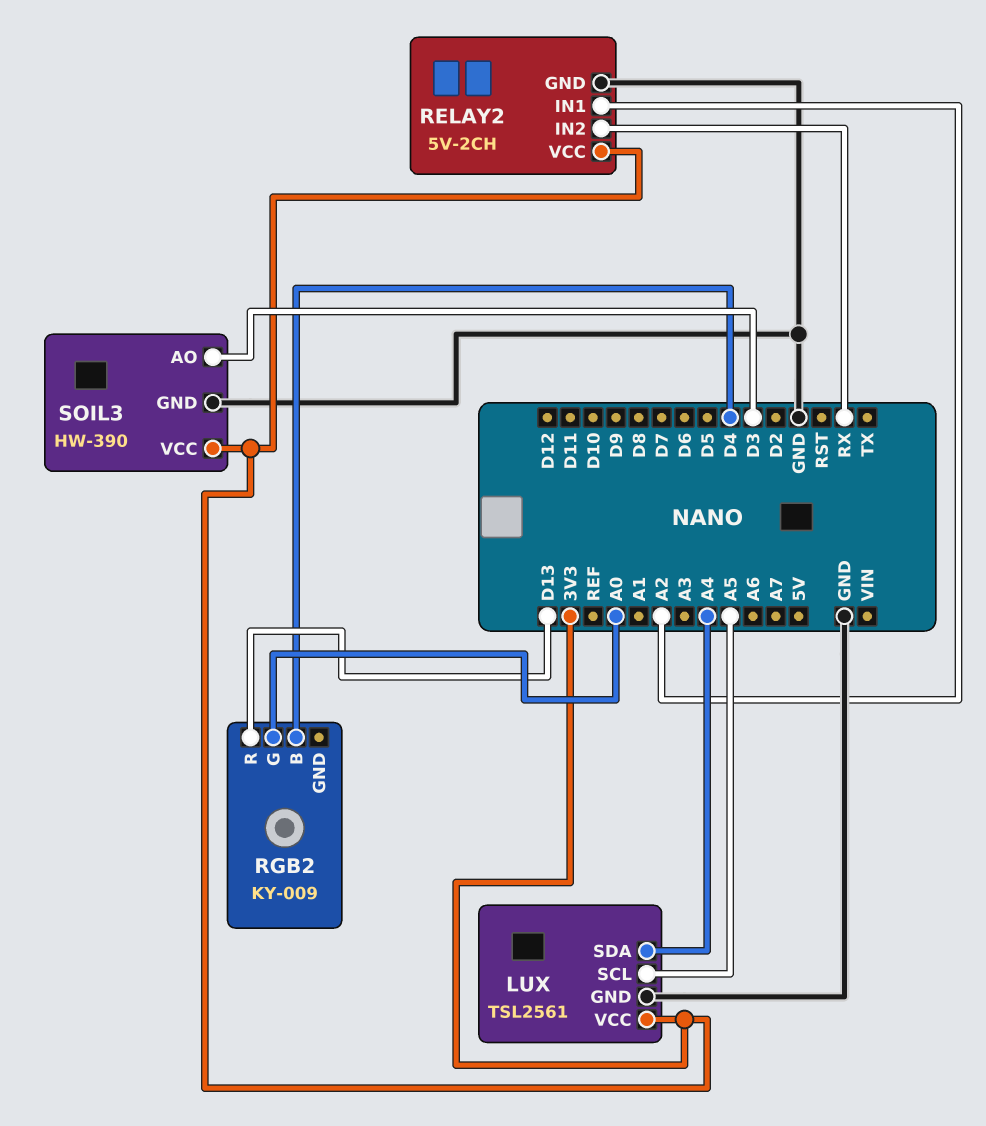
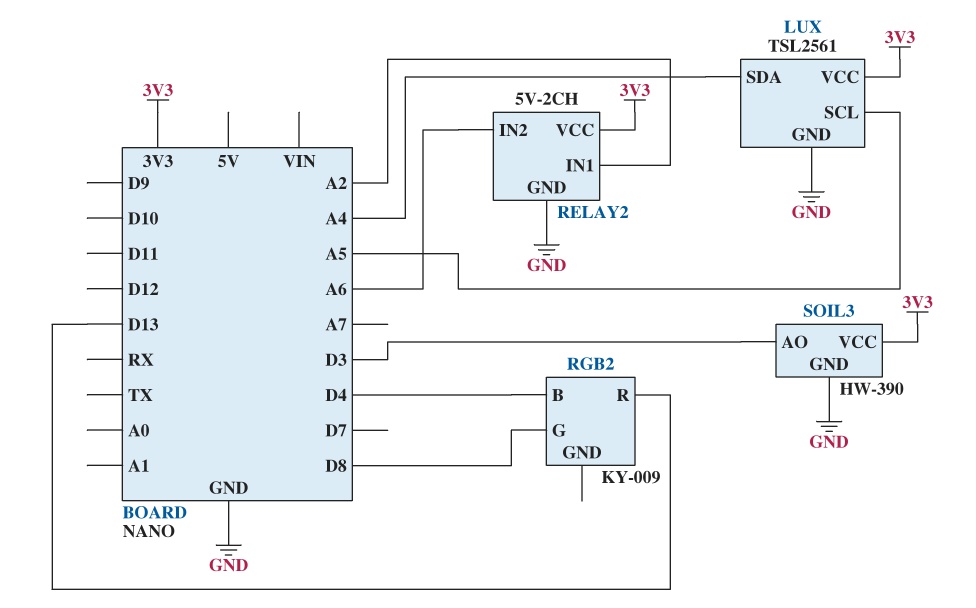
RELAY2 pin IN2: RX -> A6
RGB2 pin G: A0 -> D8

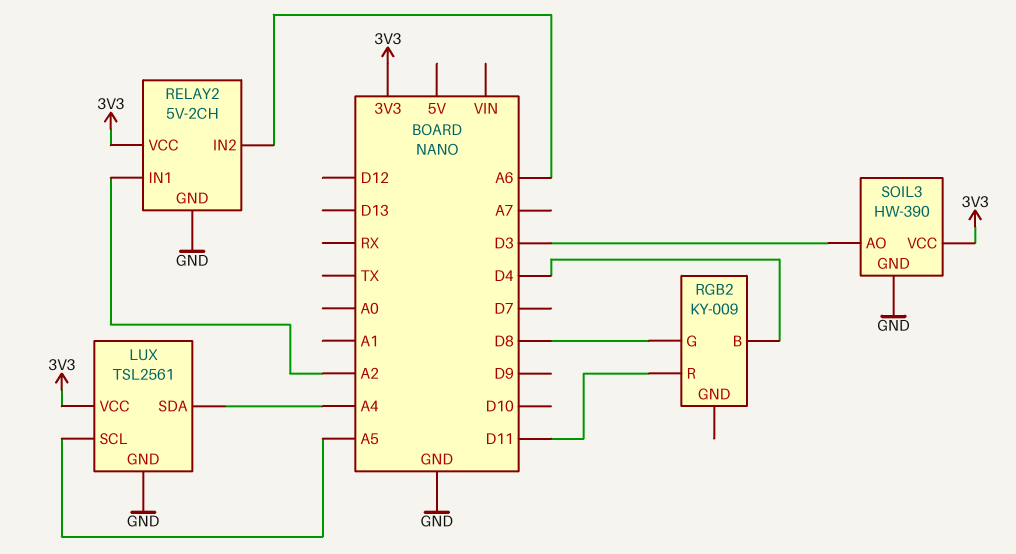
RGB2 pin R: D13 -> D11

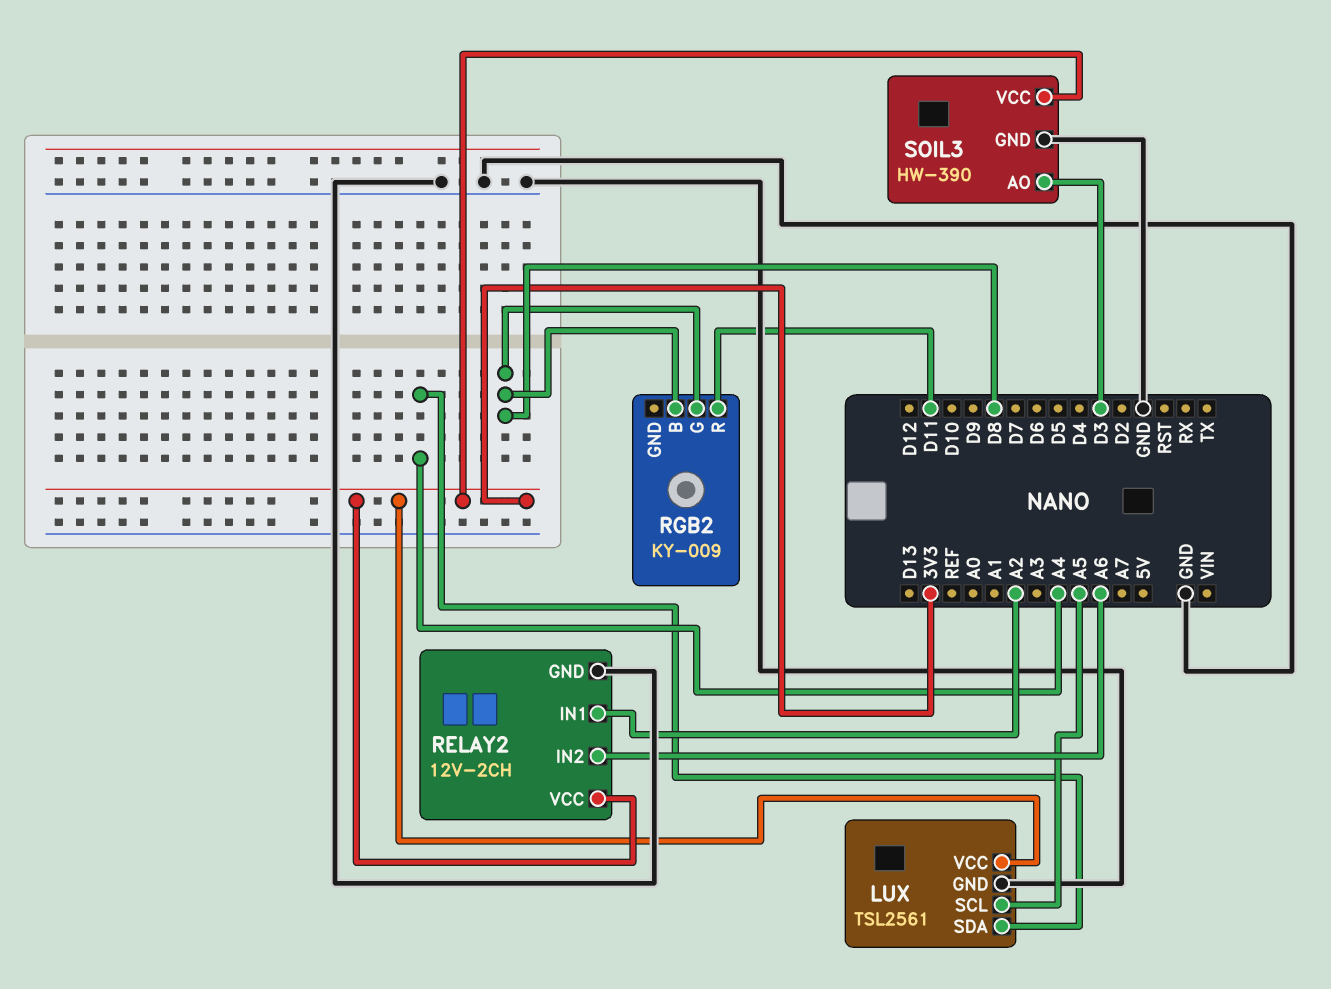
RELAY2: 5V-2CH -> 12V-2CH
RGB2 pin B: D4 -> D8

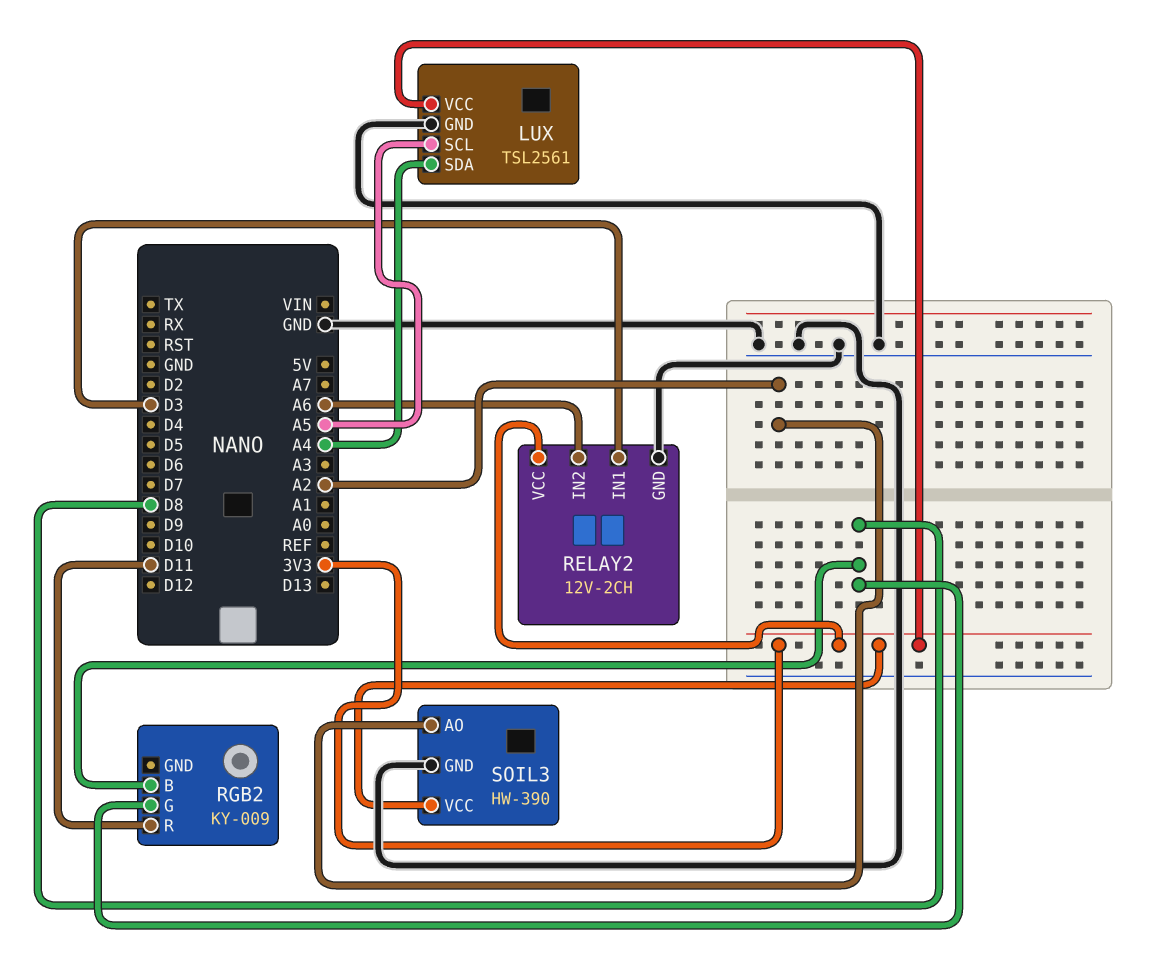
RELAY2 pin IN1: A2 -> D3
SOIL3 pin AO: D3 -> A2

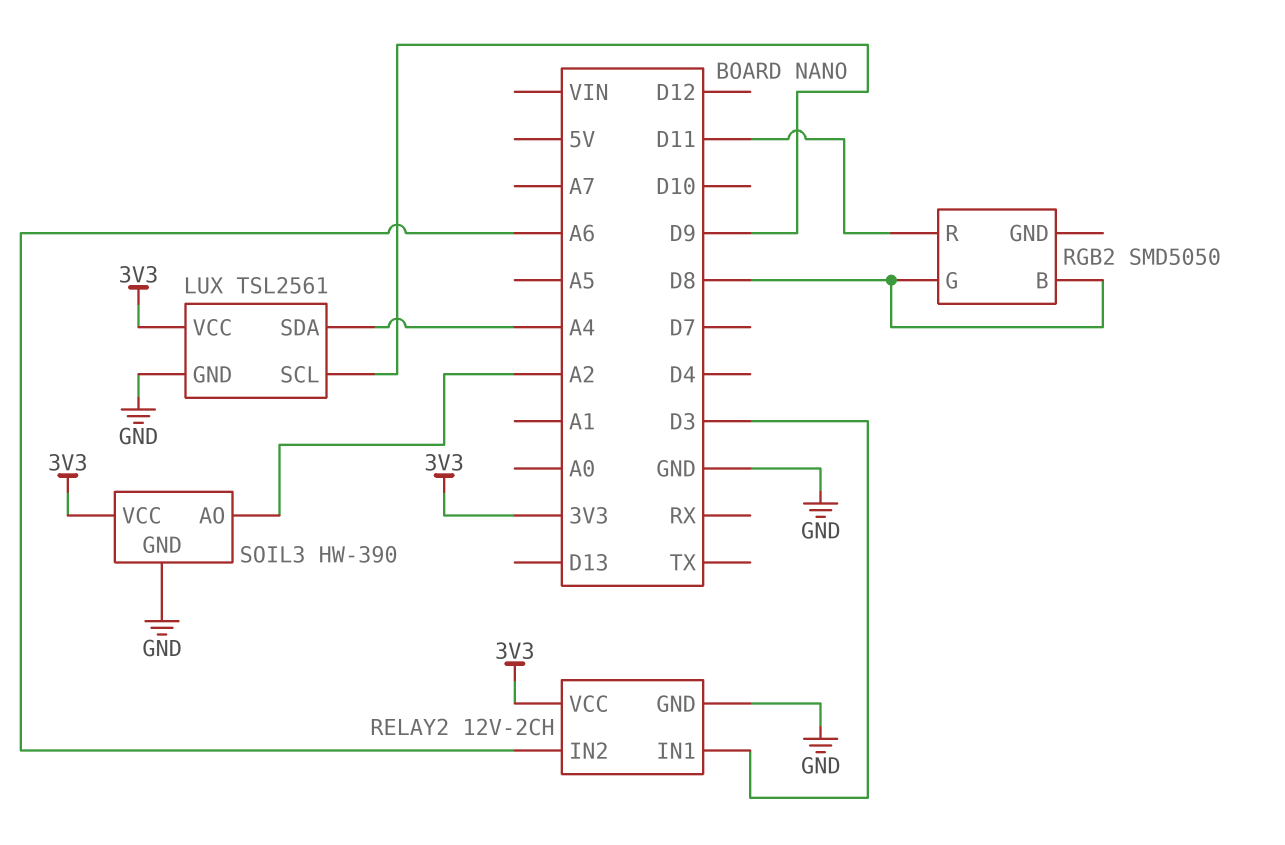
LUX pin SCL: A5 -> D9
RGB2: KY-009 -> SMD5050

